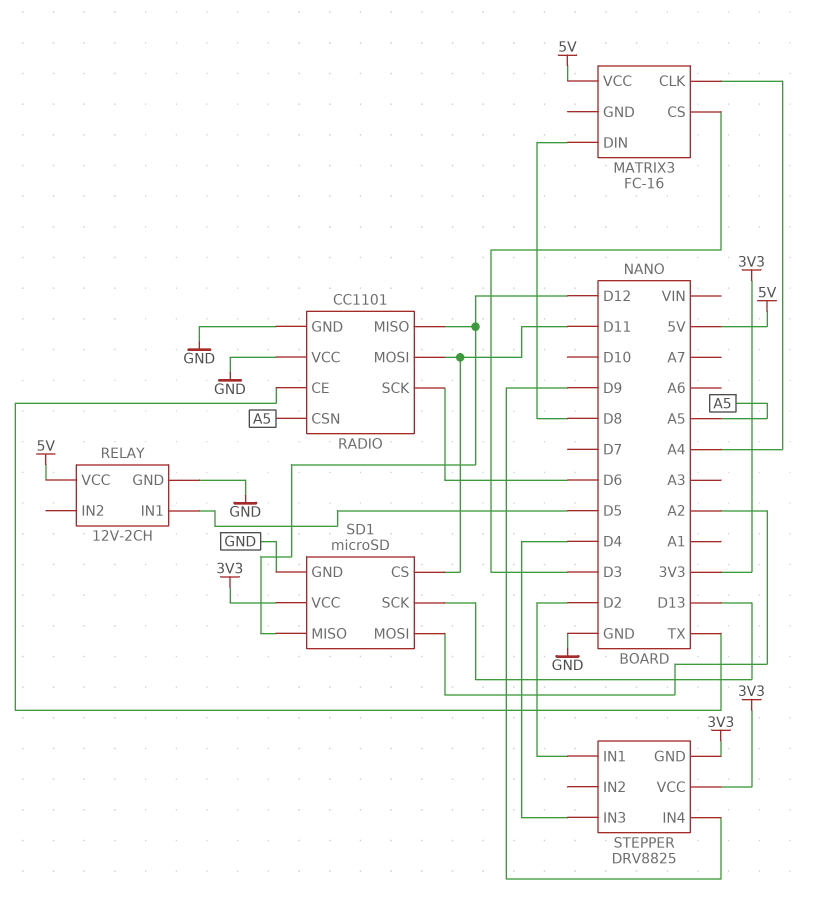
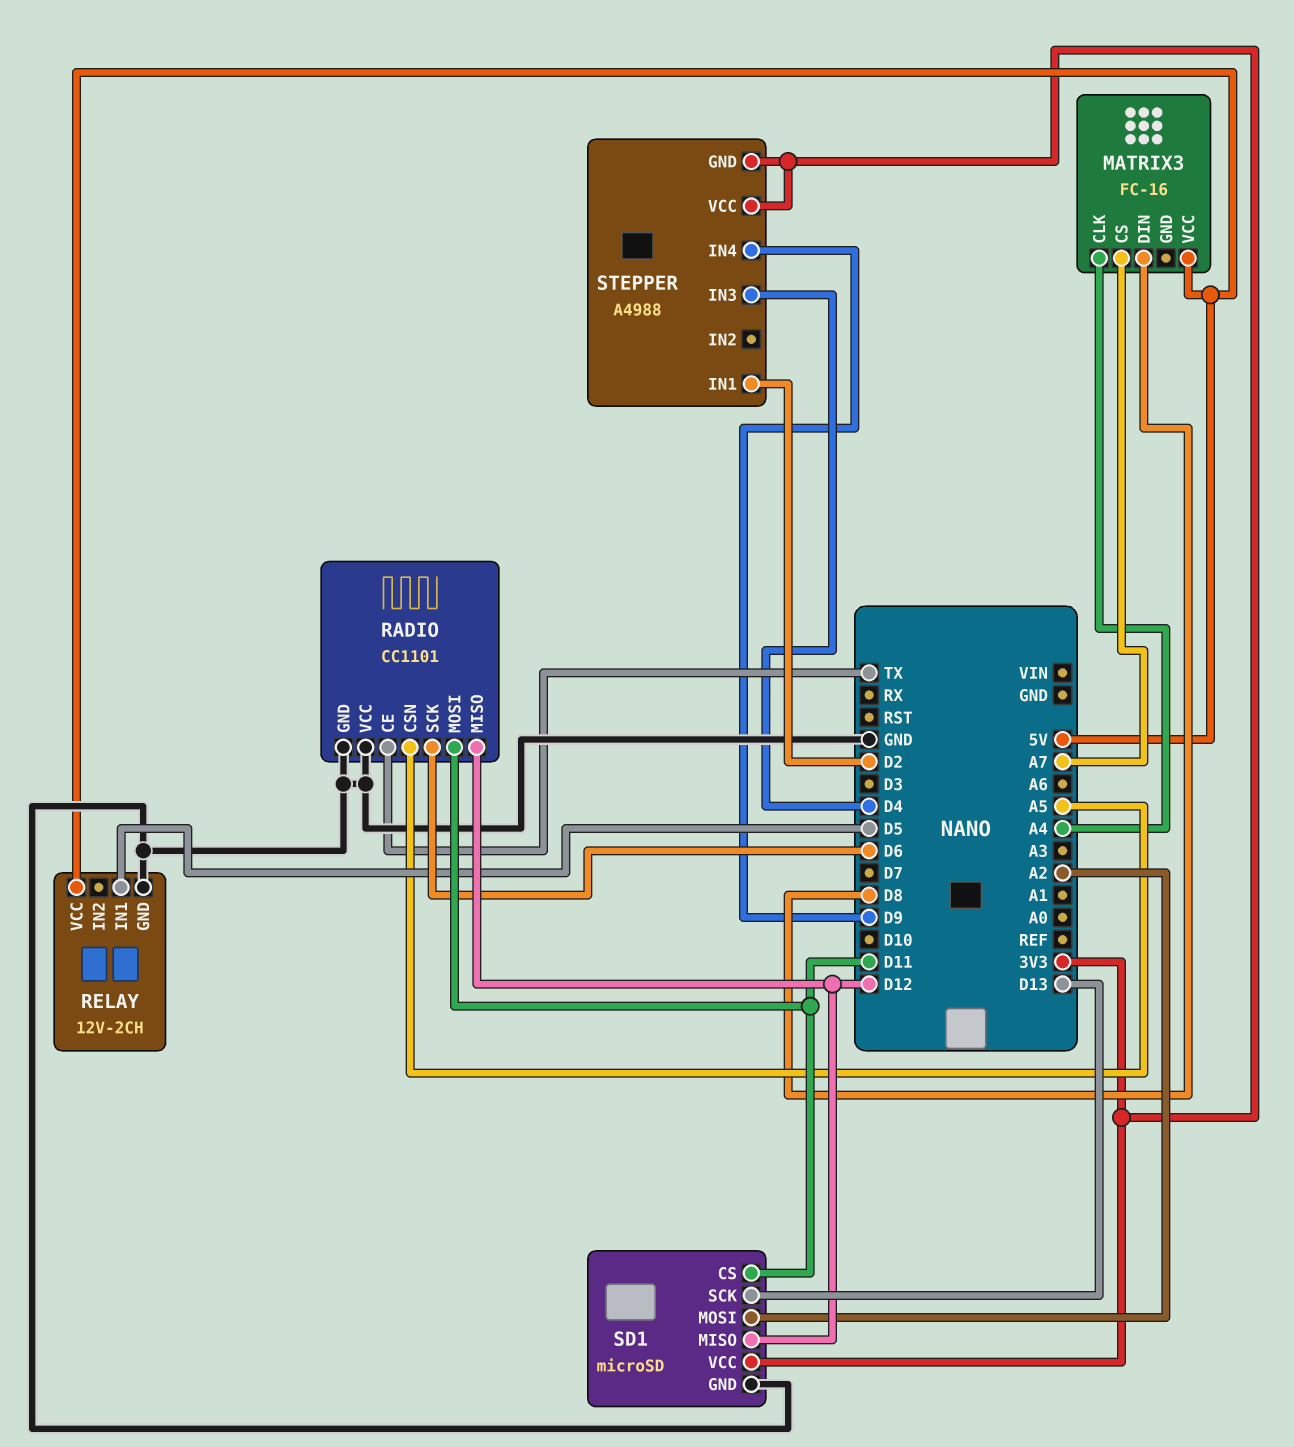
MATRIX3 pin CS: D3 -> A7
STEPPER: DRV8825 -> A4988

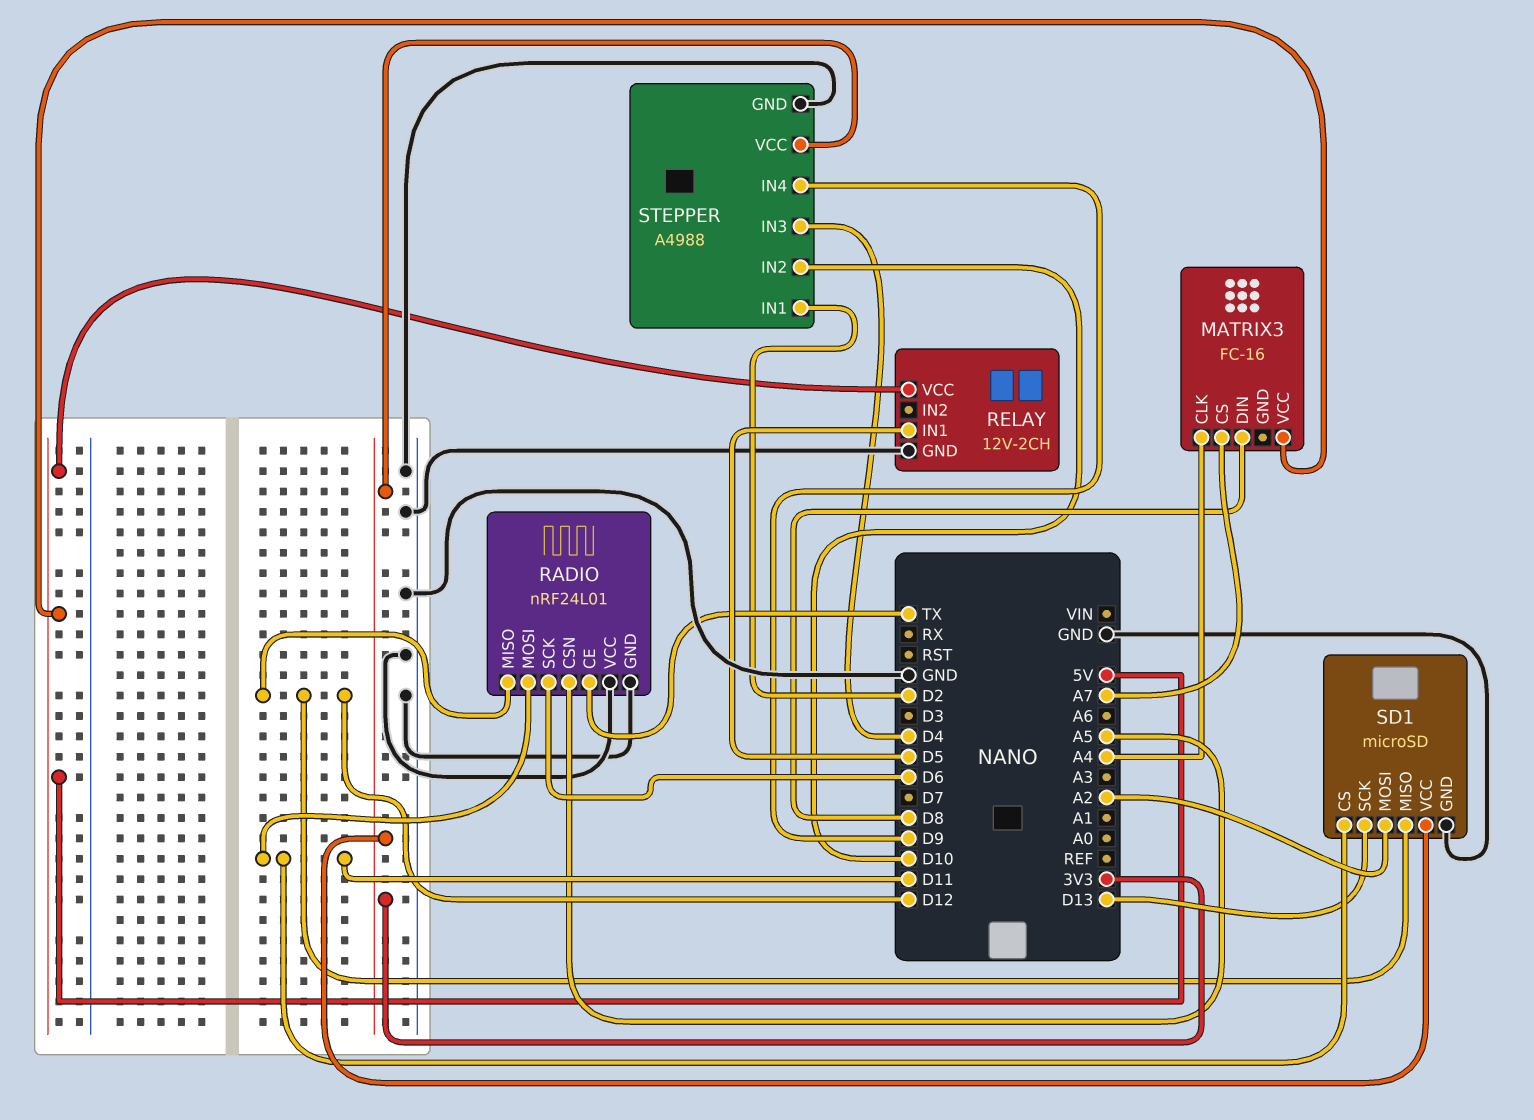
RADIO: CC1101 -> nRF24L01
STEPPER pin GND: 3V3 -> GND
STEPPER pin IN2: none -> D10

